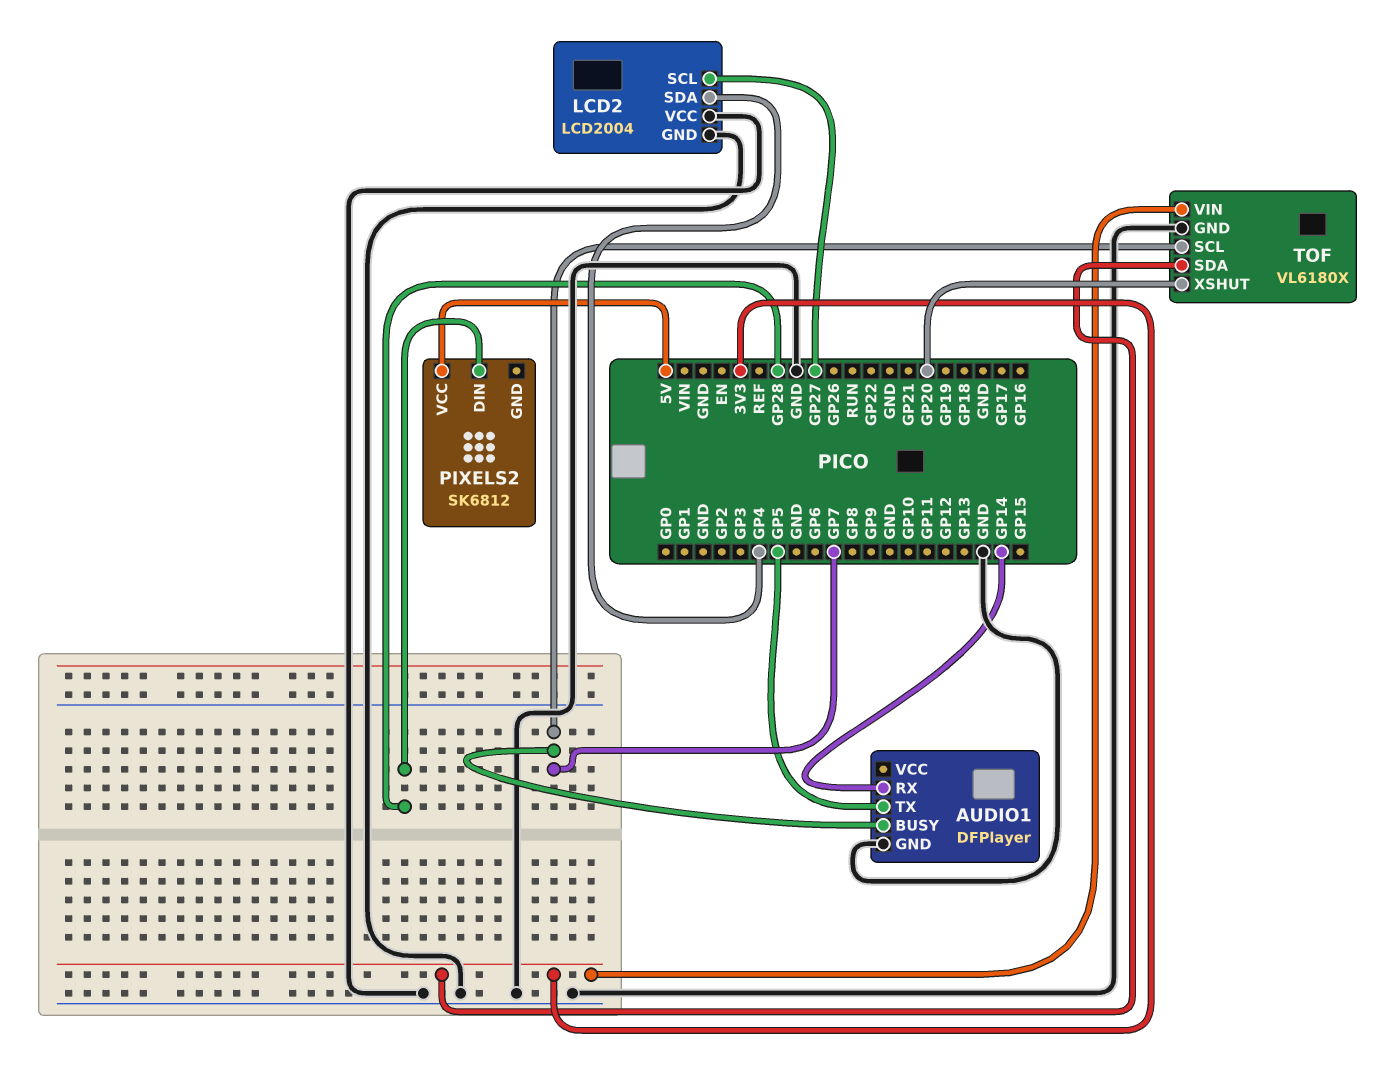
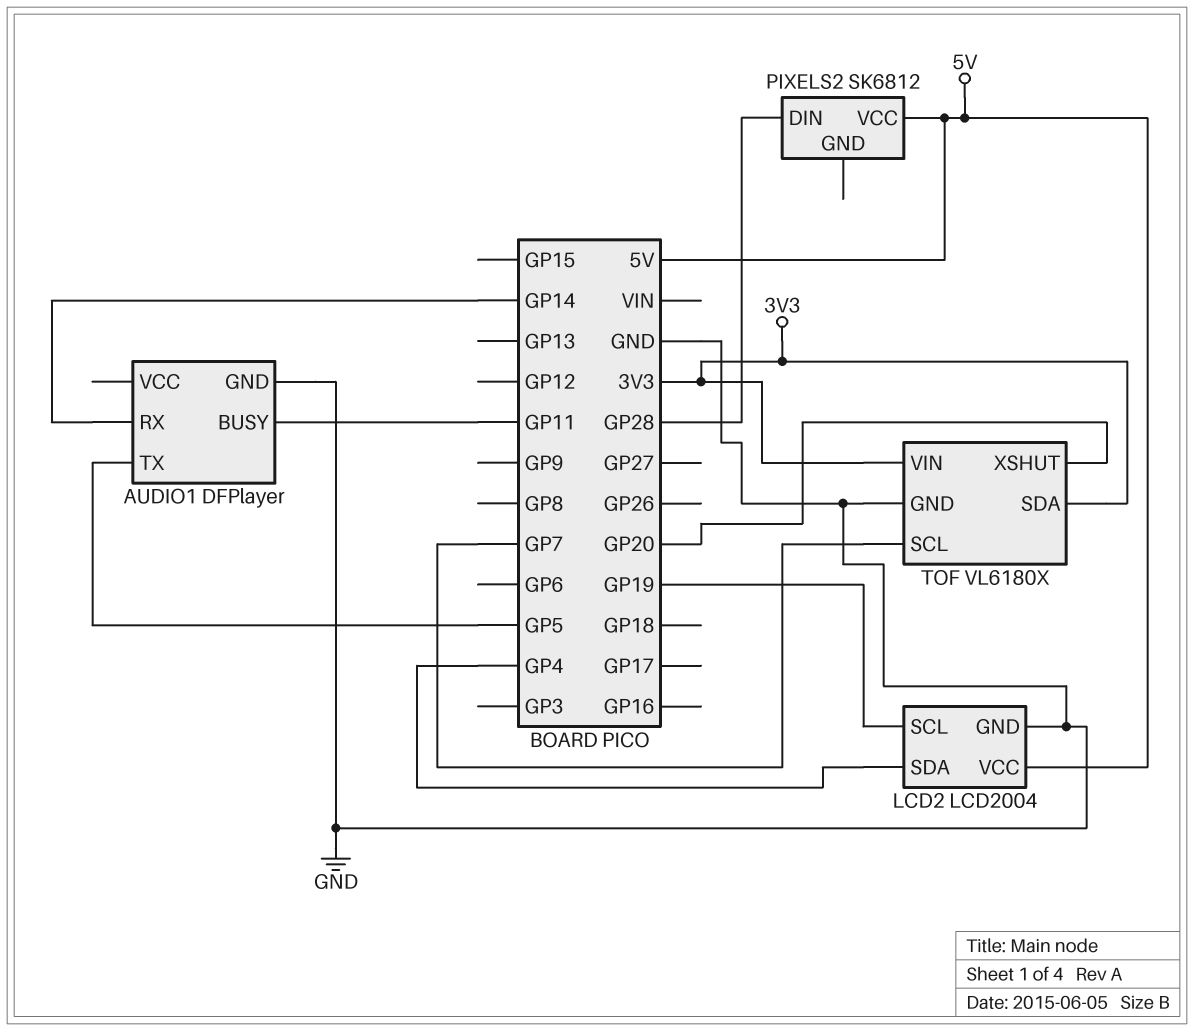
AUDIO1 pin BUSY: GP7 -> GP11
LCD2 pin SCL: GP27 -> GP19
LCD2 pin VCC: GND -> 5V

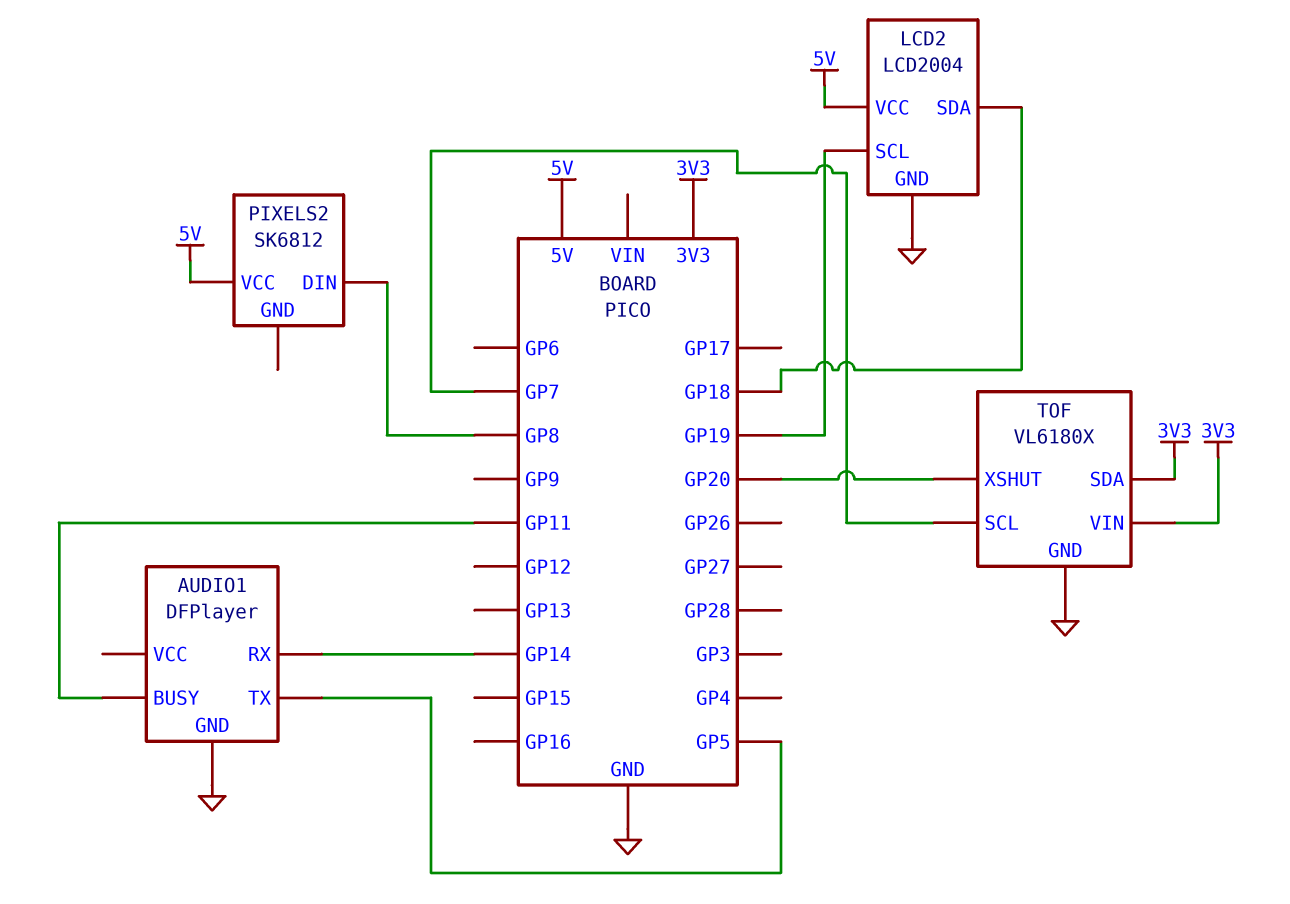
LCD2 pin SDA: GP4 -> GP18
PIXELS2 pin DIN: GP28 -> GP8

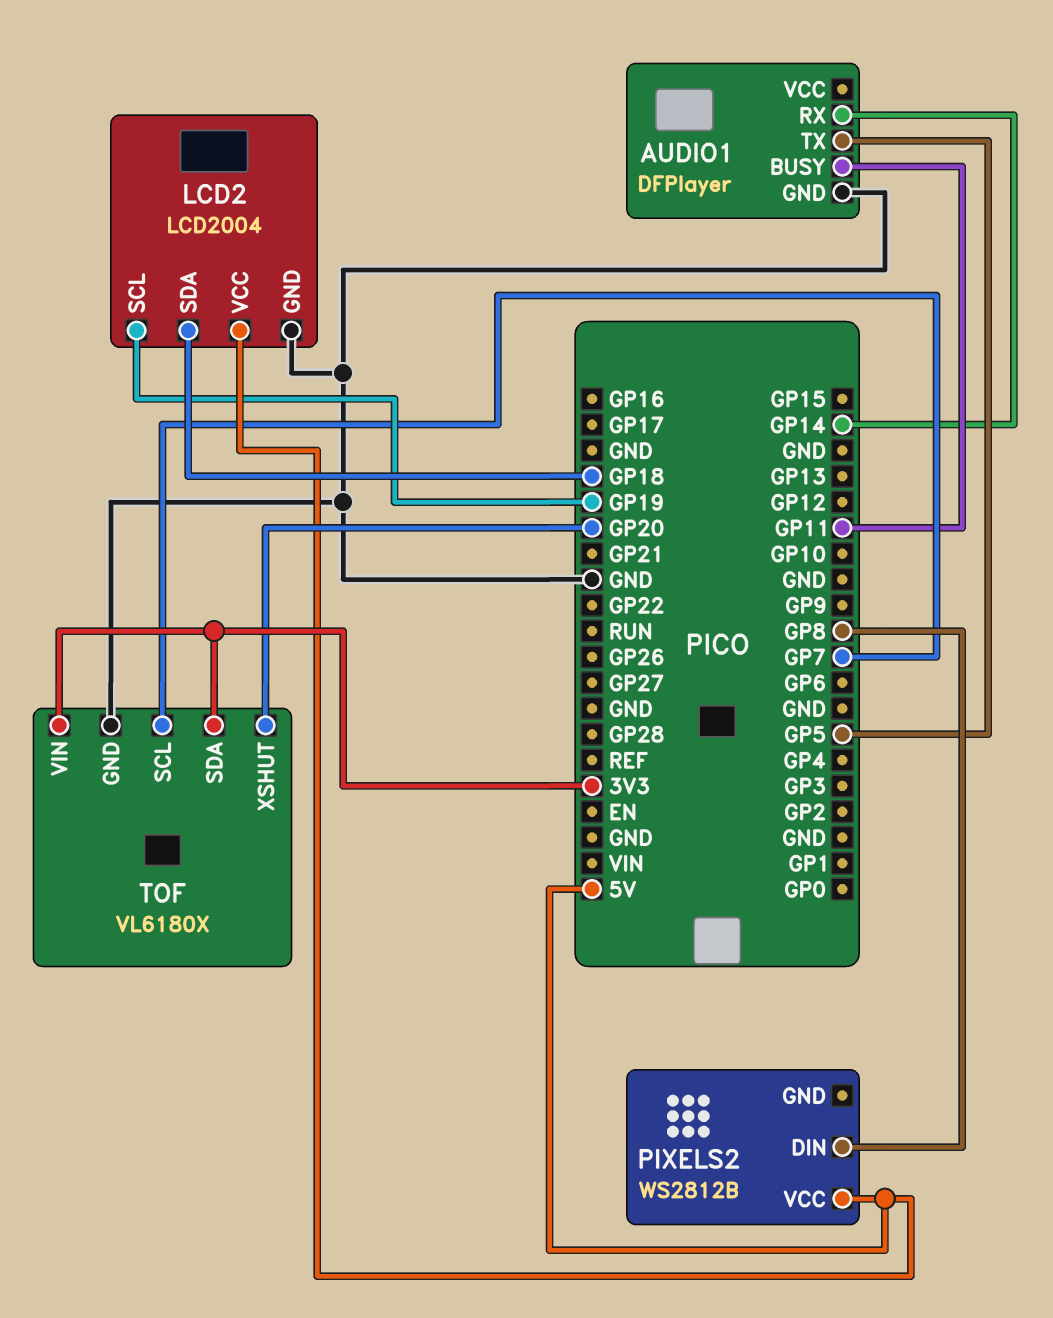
PIXELS2: SK6812 -> WS2812B

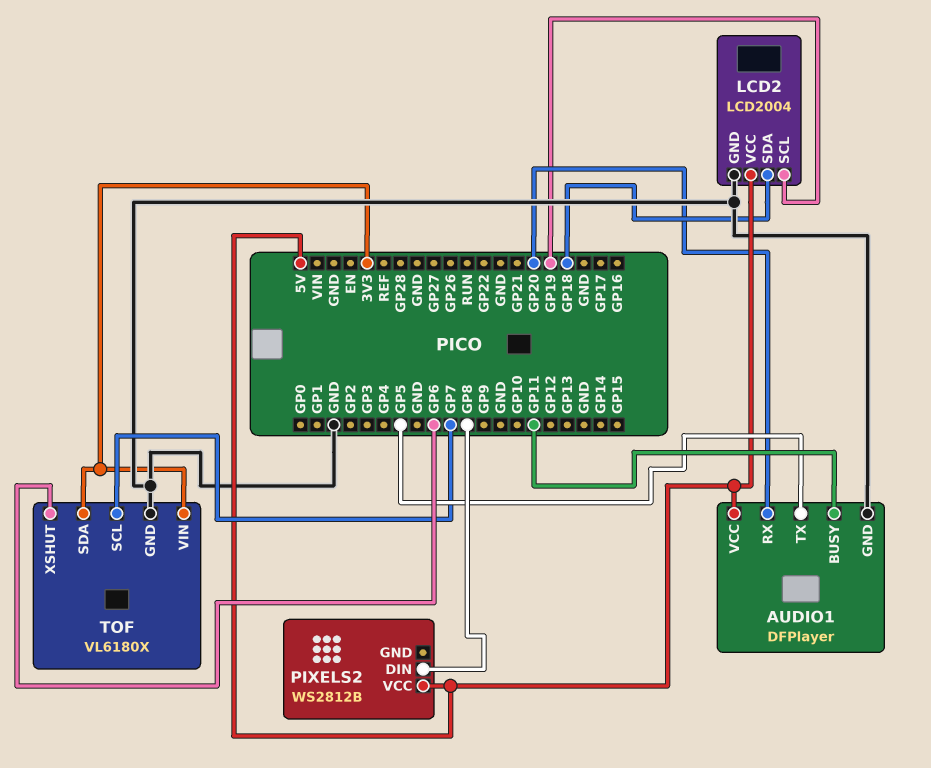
AUDIO1 pin RX: GP14 -> GP20
AUDIO1 pin VCC: none -> 5V
TOF pin XSHUT: GP20 -> GP6

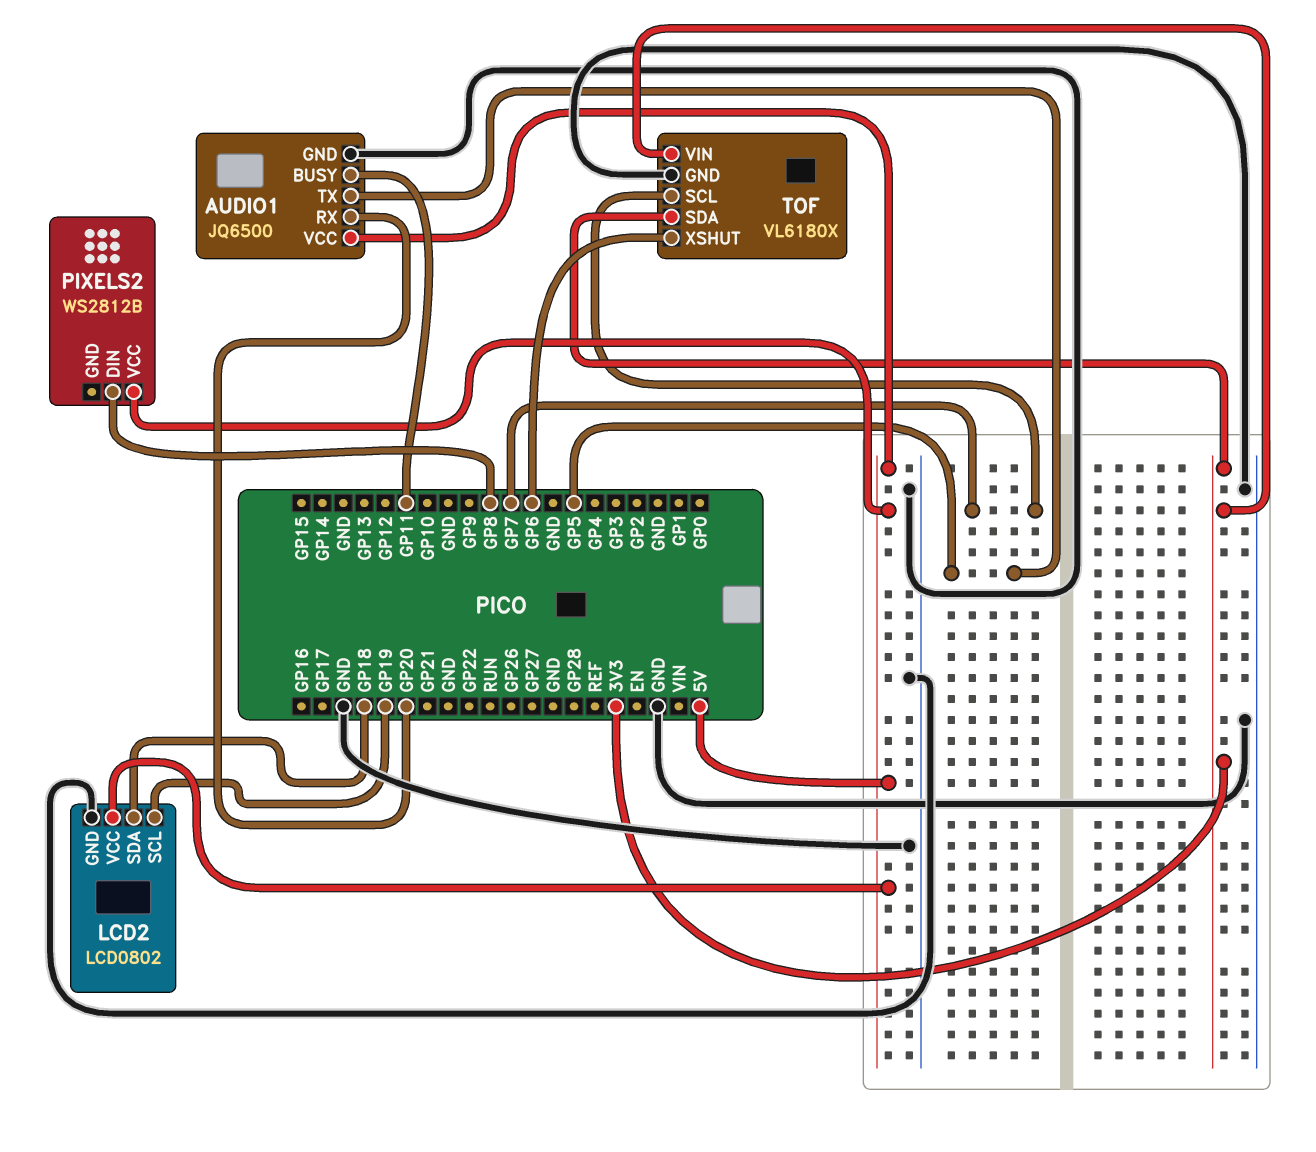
AUDIO1: DFPlayer -> JQ6500
LCD2: LCD2004 -> LCD0802

